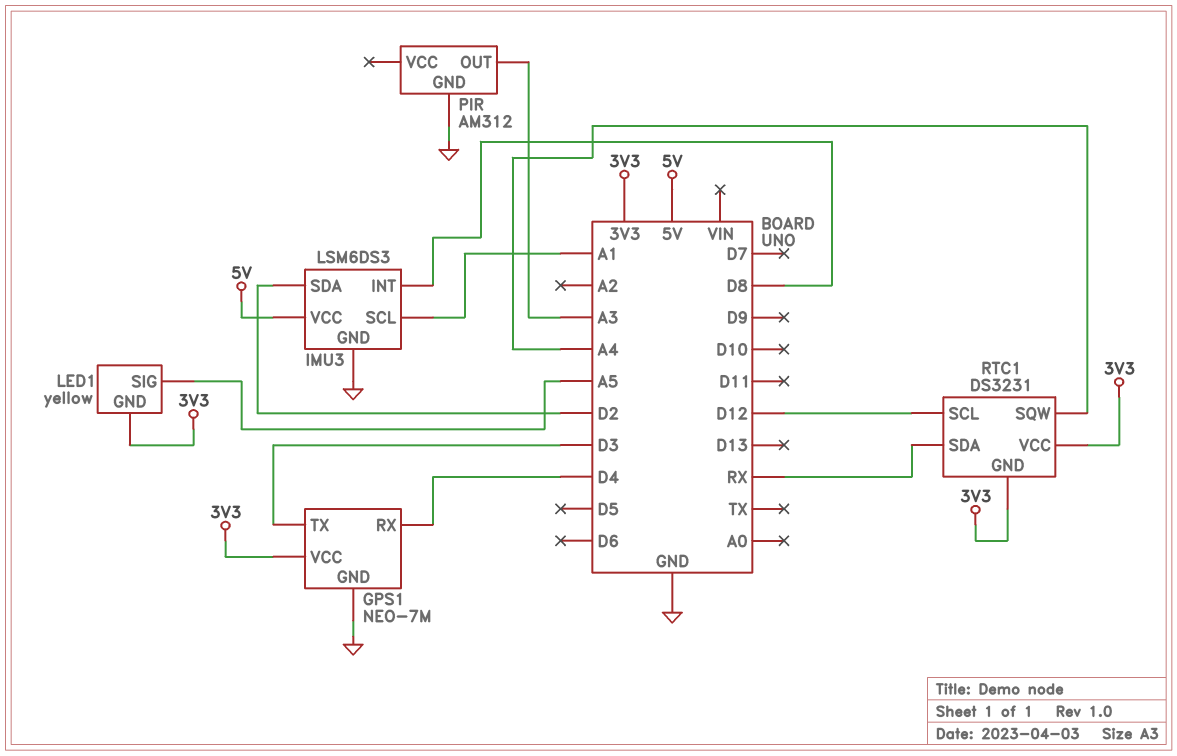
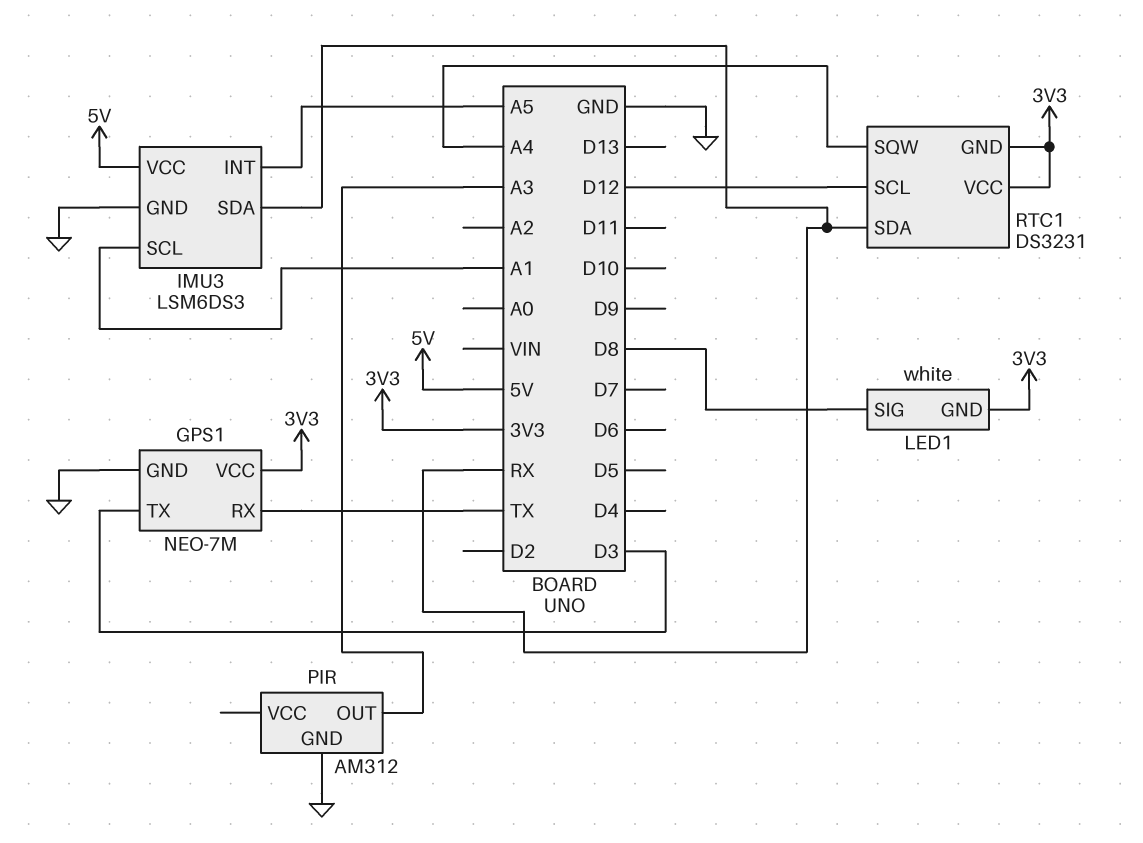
GPS1 pin RX: D4 -> TX
IMU3 pin INT: D8 -> A5
IMU3 pin SDA: D2 -> RX
LED1: yellow -> white
LED1 pin SIG: A5 -> D8

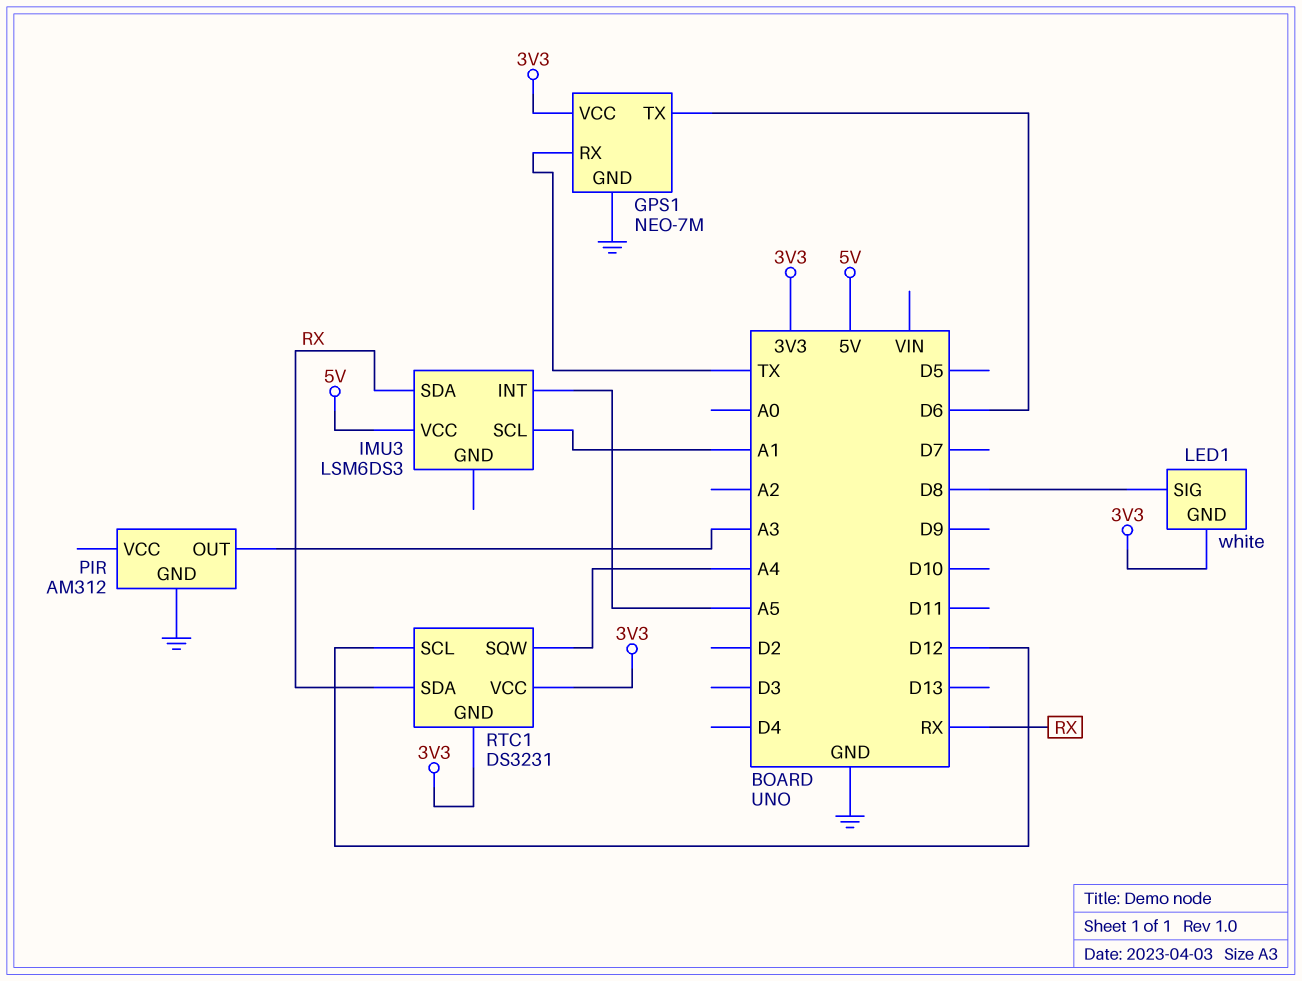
GPS1 pin TX: D3 -> D6
IMU3 pin GND: GND -> none

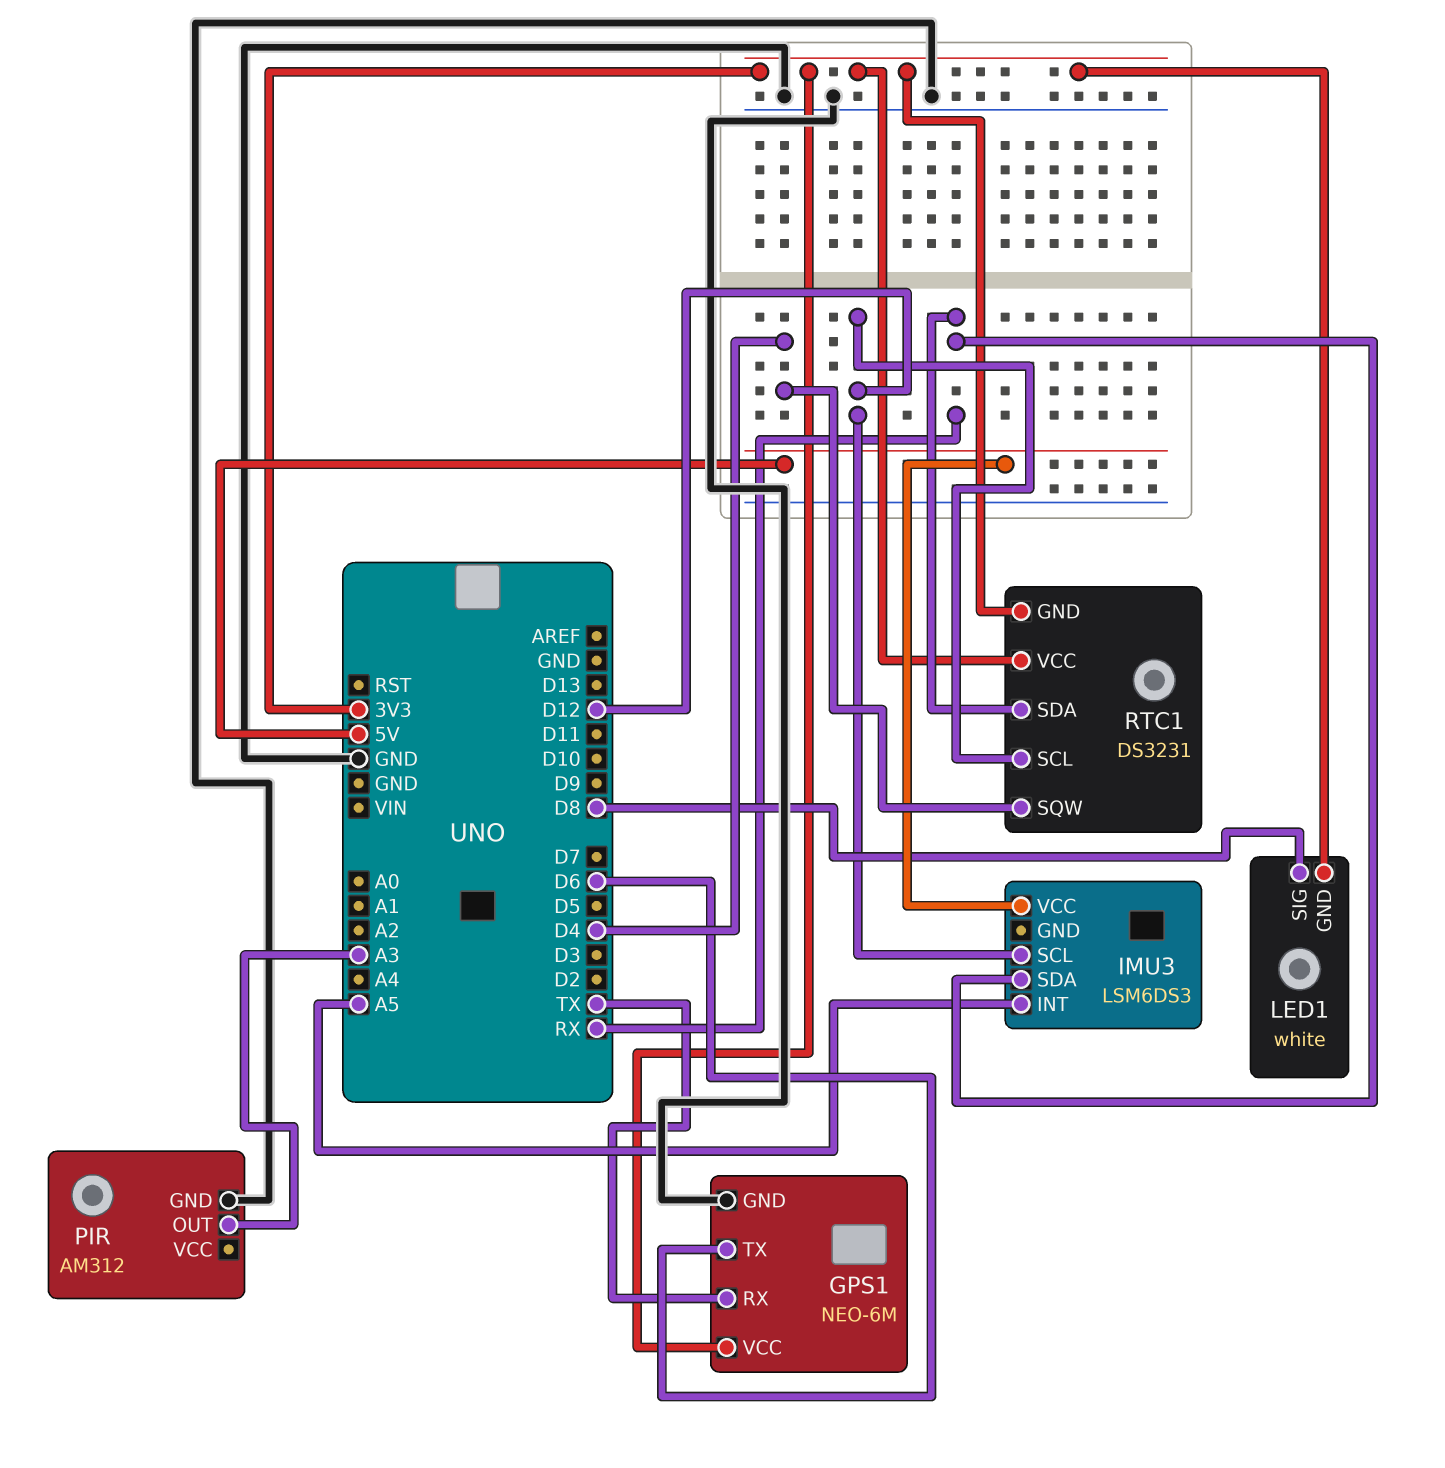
GPS1: NEO-7M -> NEO-6M
IMU3 pin SCL: A1 -> D12
RTC1 pin SQW: A4 -> D4

